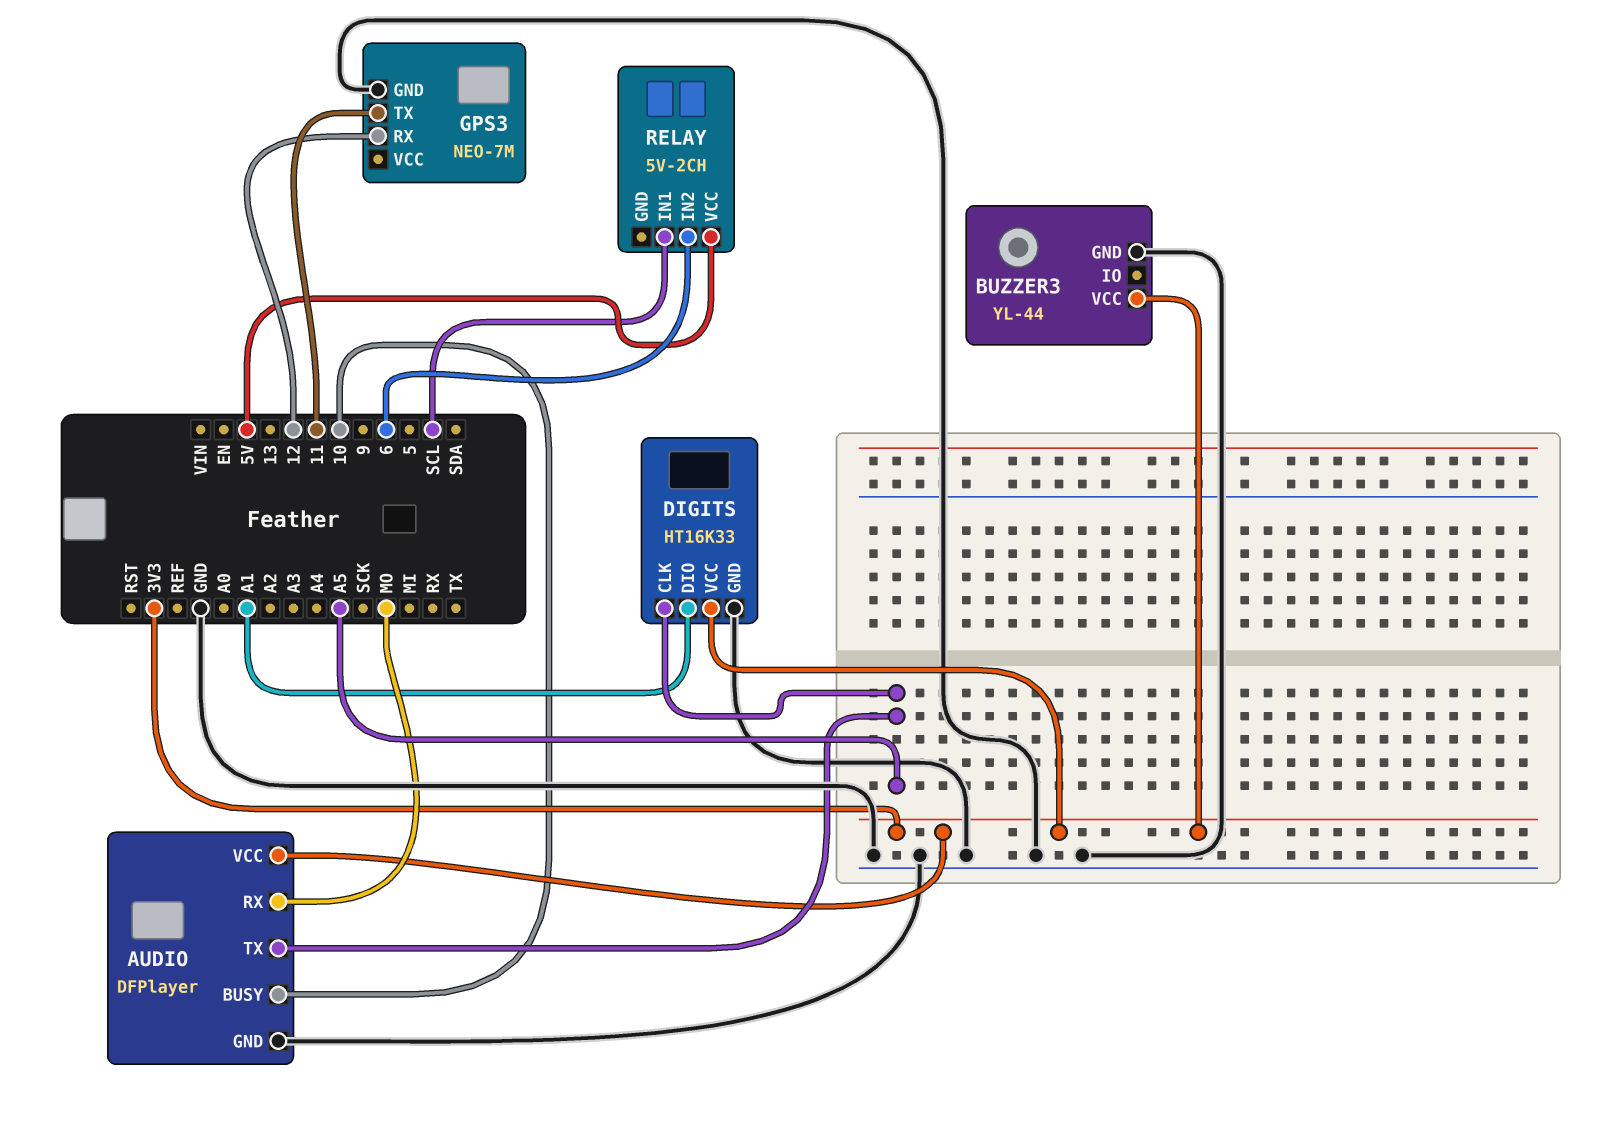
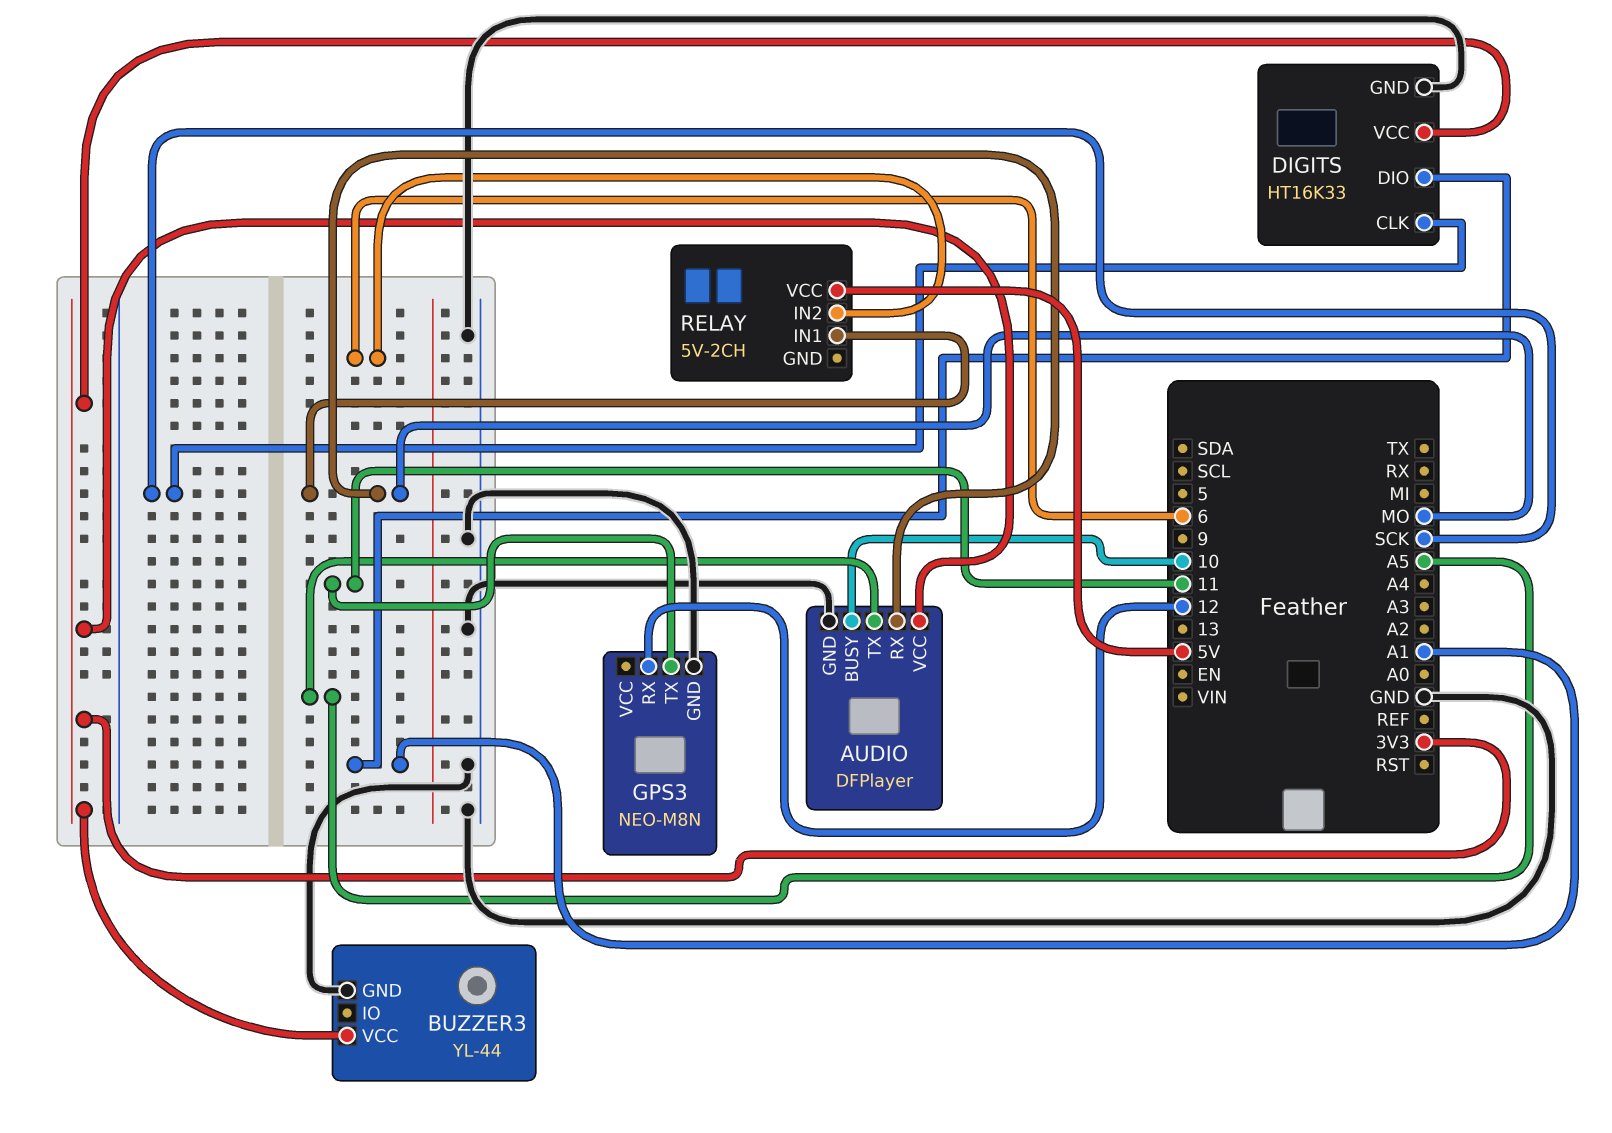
DIGITS pin CLK: A5 -> SCK
GPS3: NEO-7M -> NEO-M8N
RELAY pin IN1: SCL -> MO

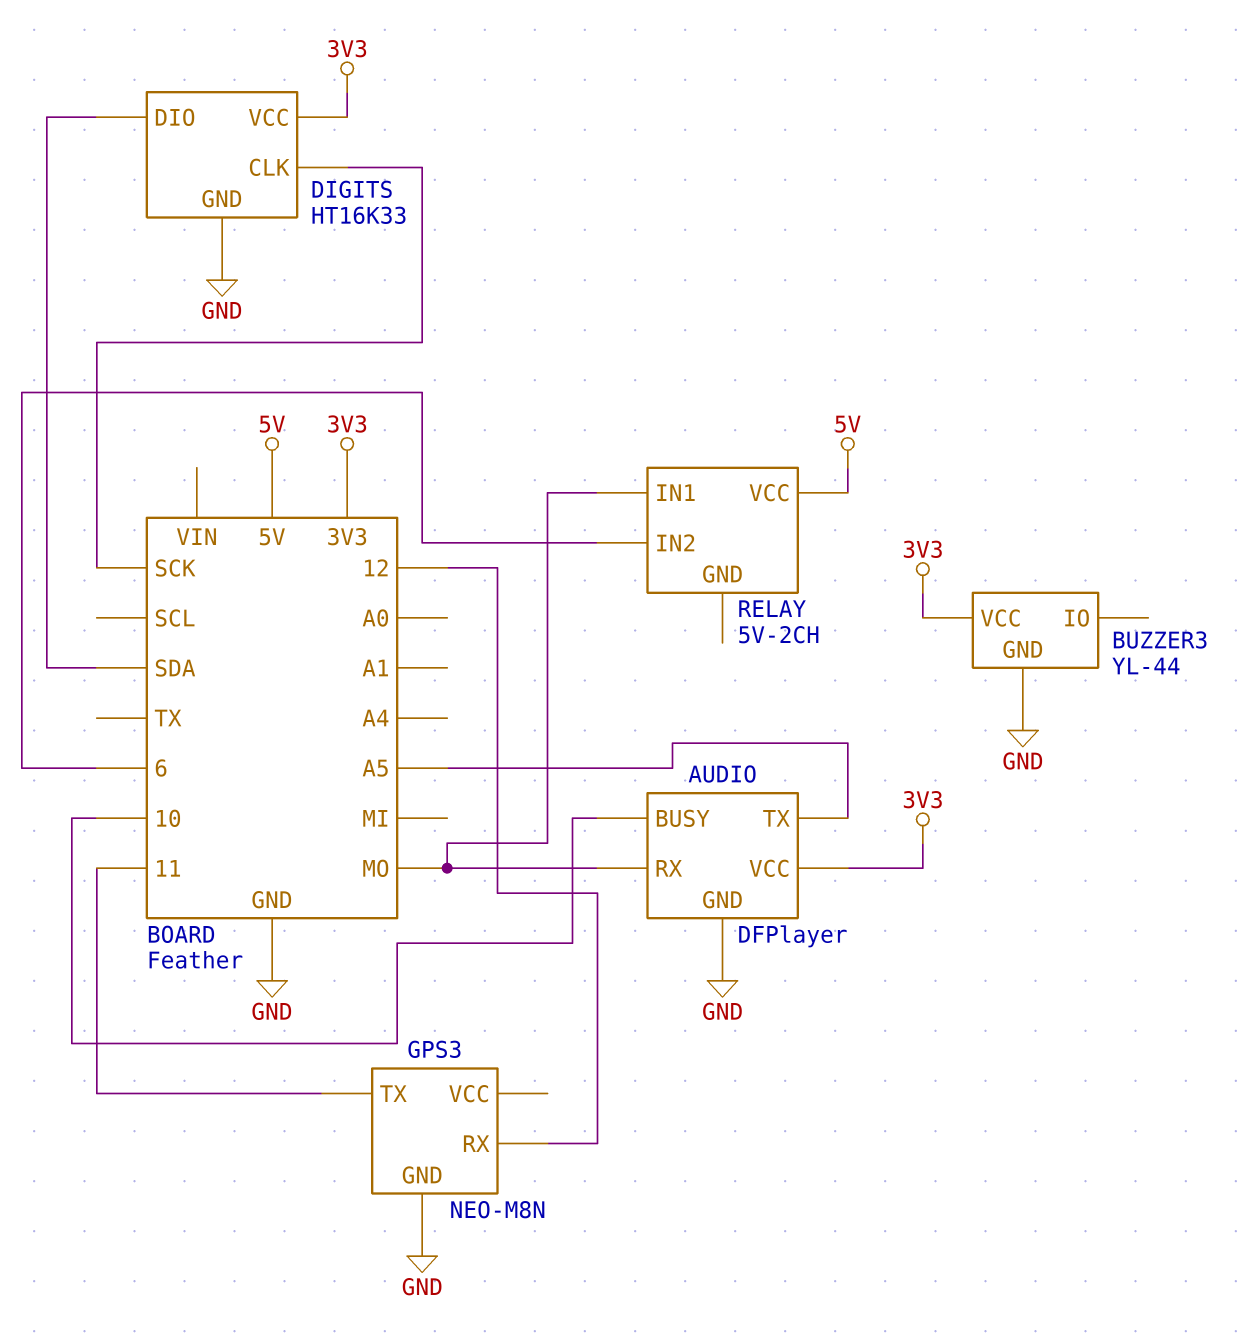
DIGITS pin DIO: A1 -> SDA

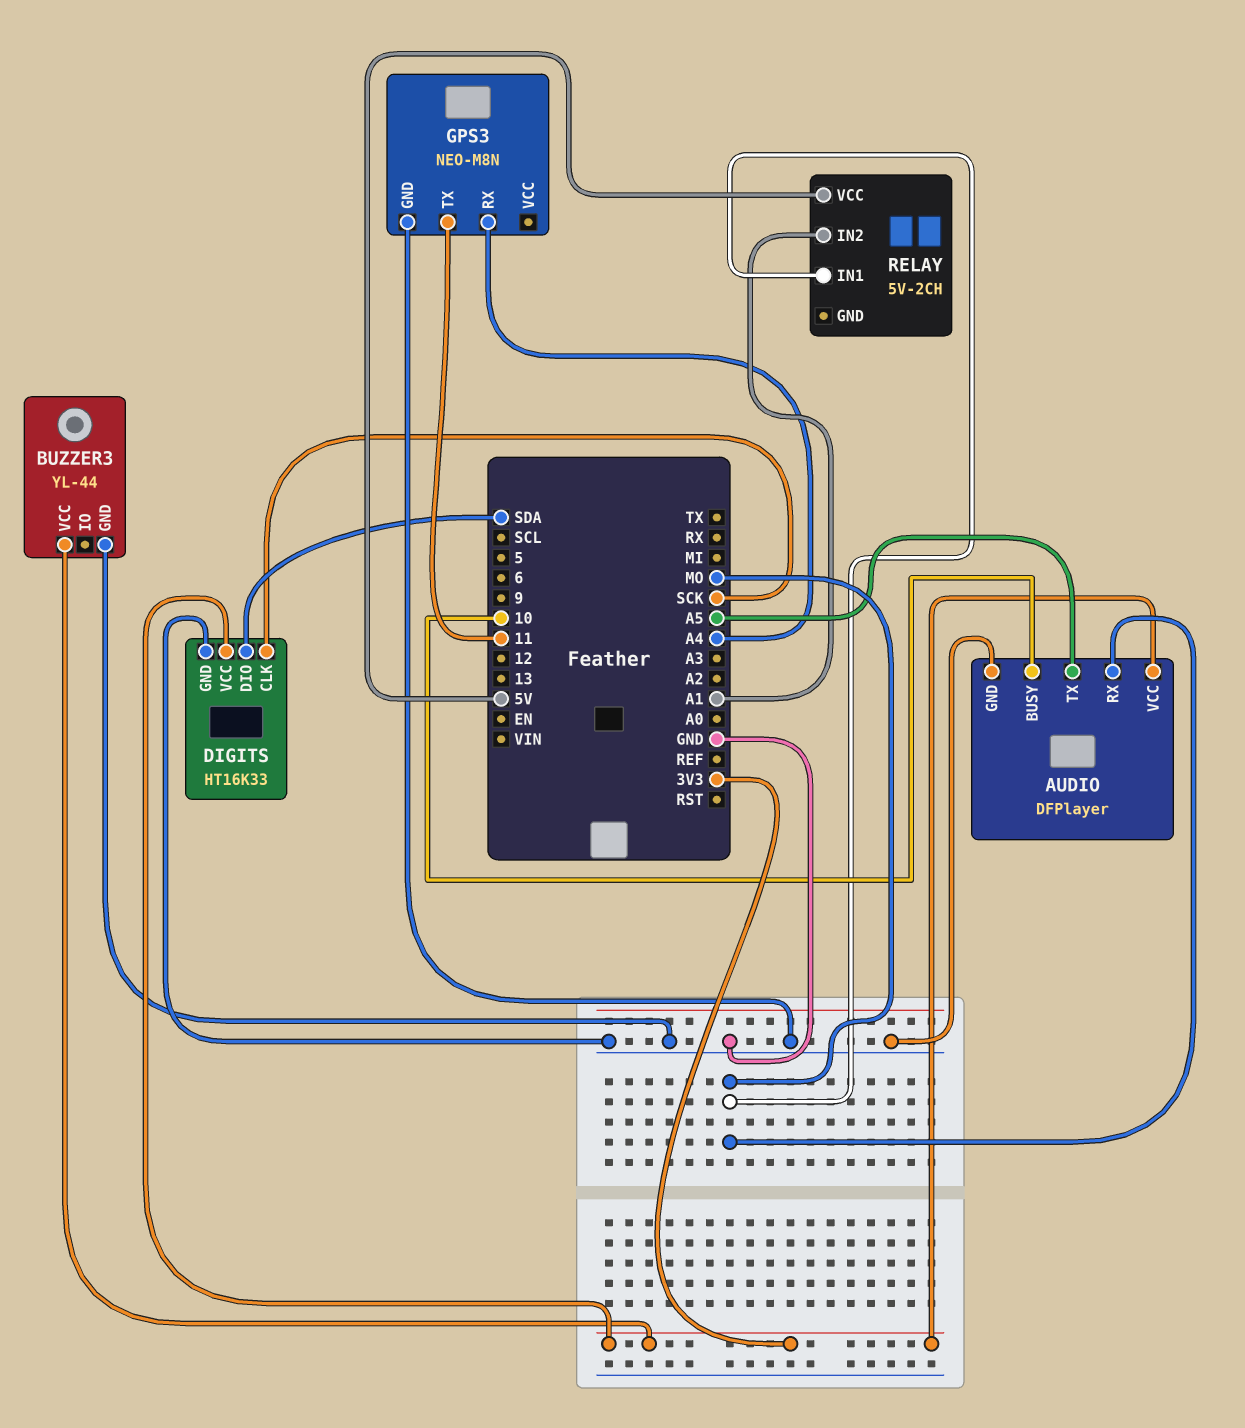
GPS3 pin RX: 12 -> A4
RELAY pin IN2: 6 -> A1

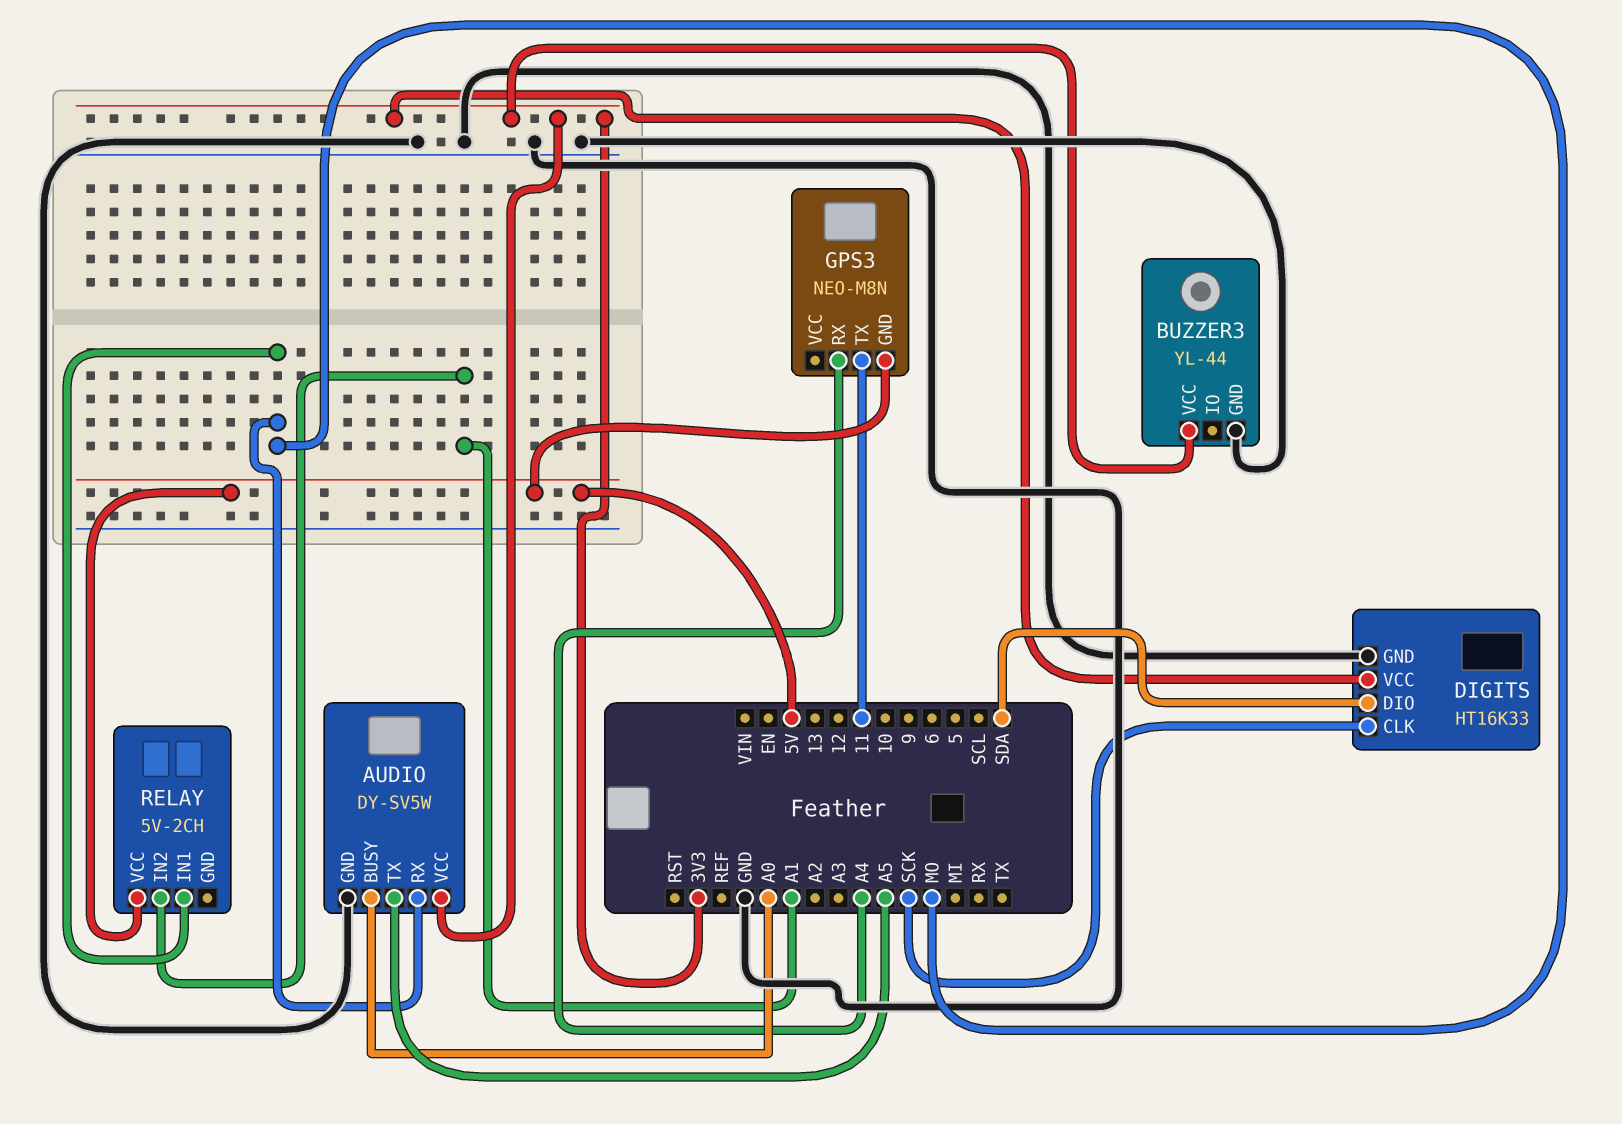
AUDIO: DFPlayer -> DY-SV5W
AUDIO pin BUSY: 10 -> A0
GPS3 pin GND: GND -> 5V

